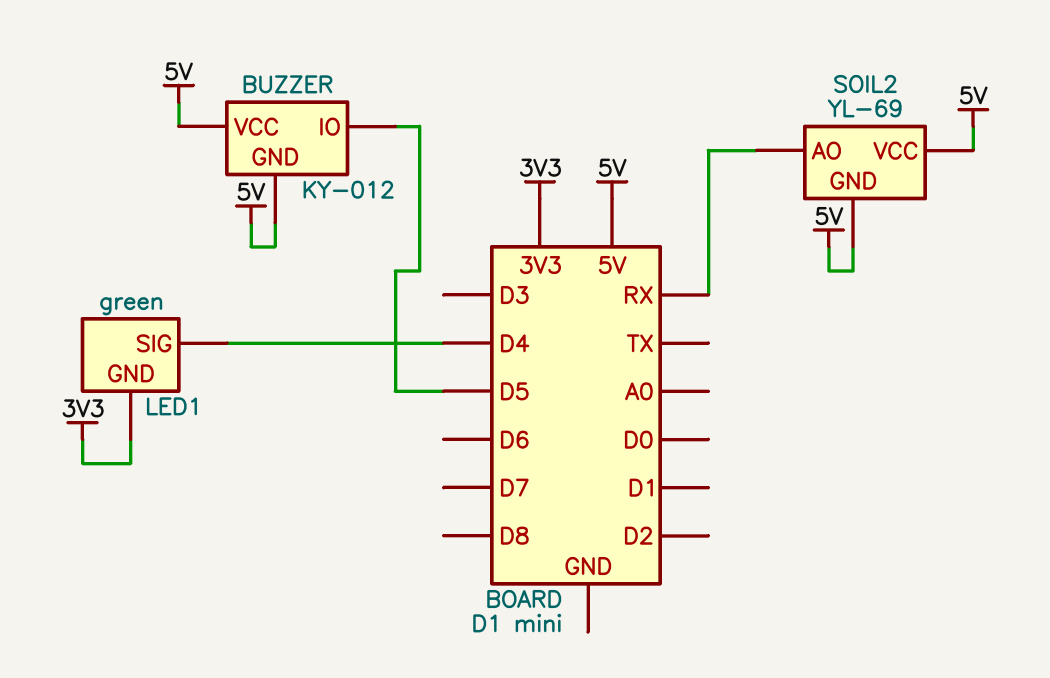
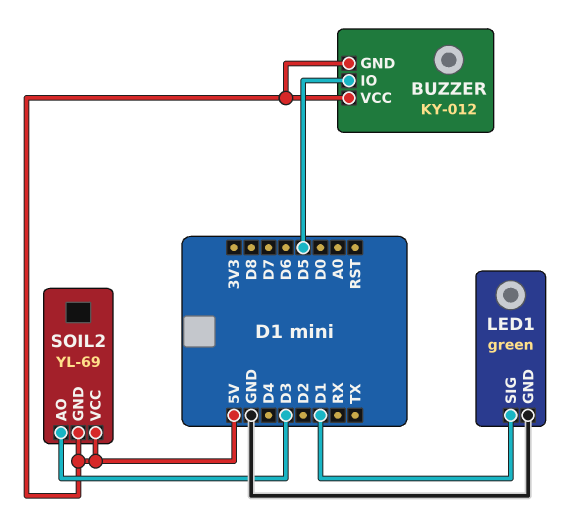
LED1 pin GND: 3V3 -> GND
LED1 pin SIG: D4 -> D1
SOIL2 pin AO: RX -> D3

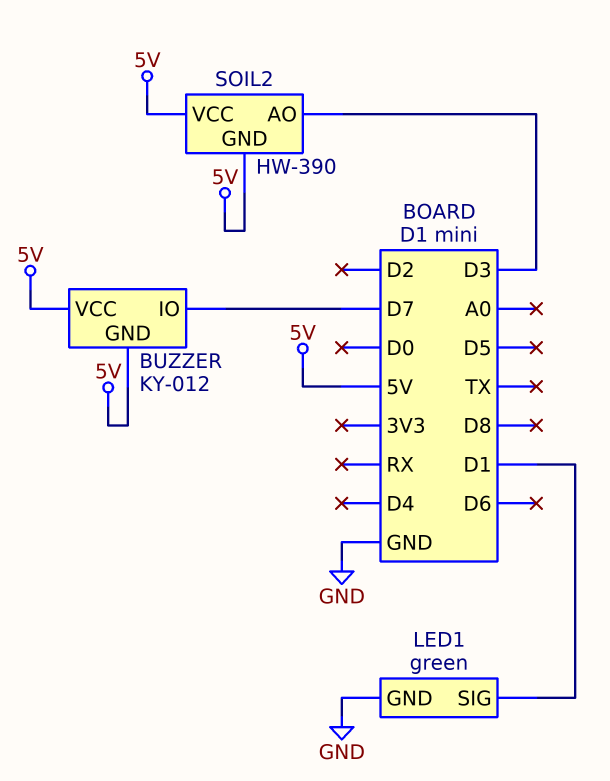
BUZZER pin IO: D5 -> D7
SOIL2: YL-69 -> HW-390

